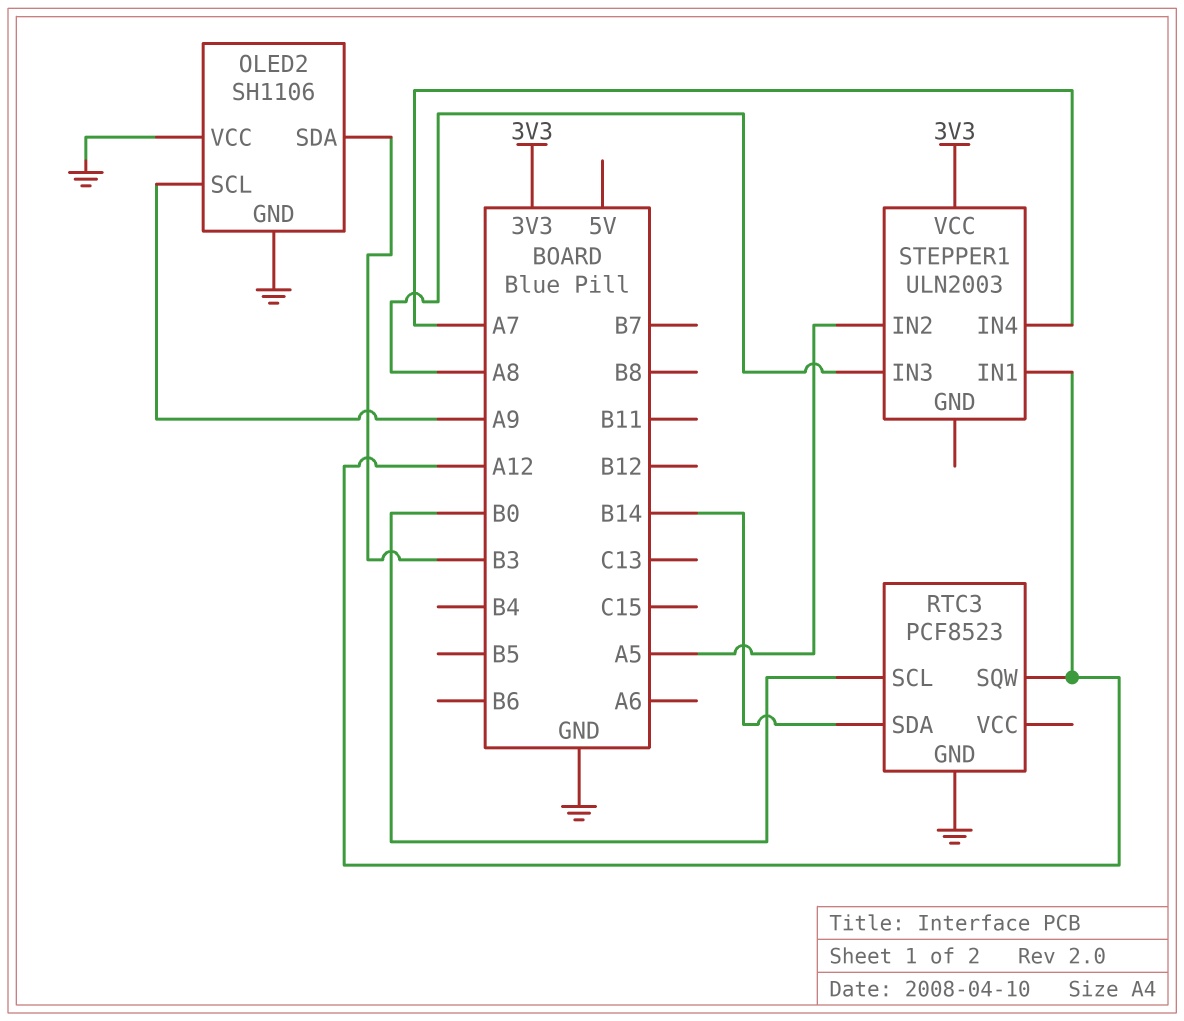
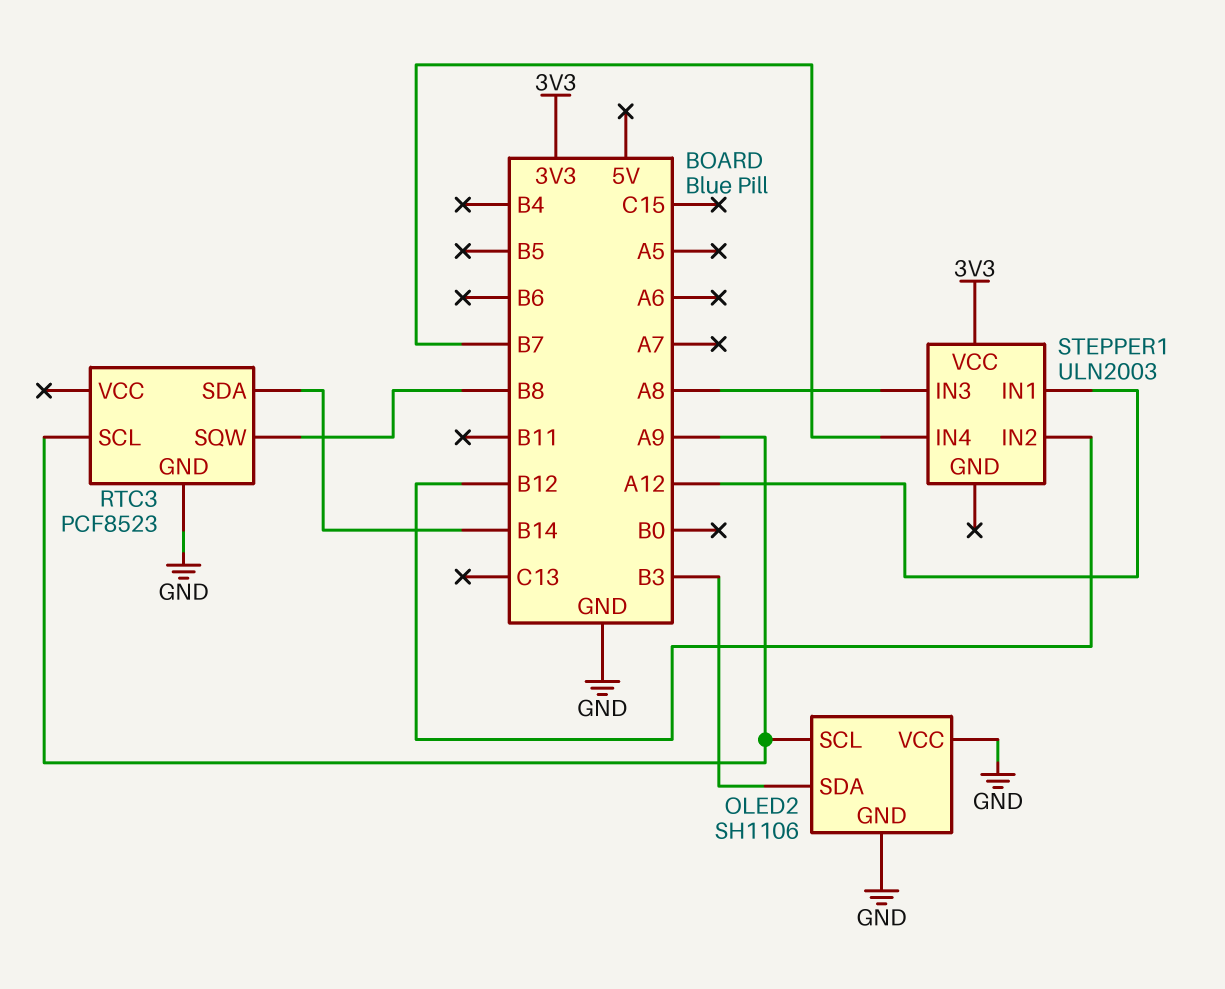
RTC3 pin SCL: B0 -> A9
RTC3 pin SQW: A12 -> B8
STEPPER1 pin IN2: A5 -> B12
STEPPER1 pin IN4: A7 -> B7

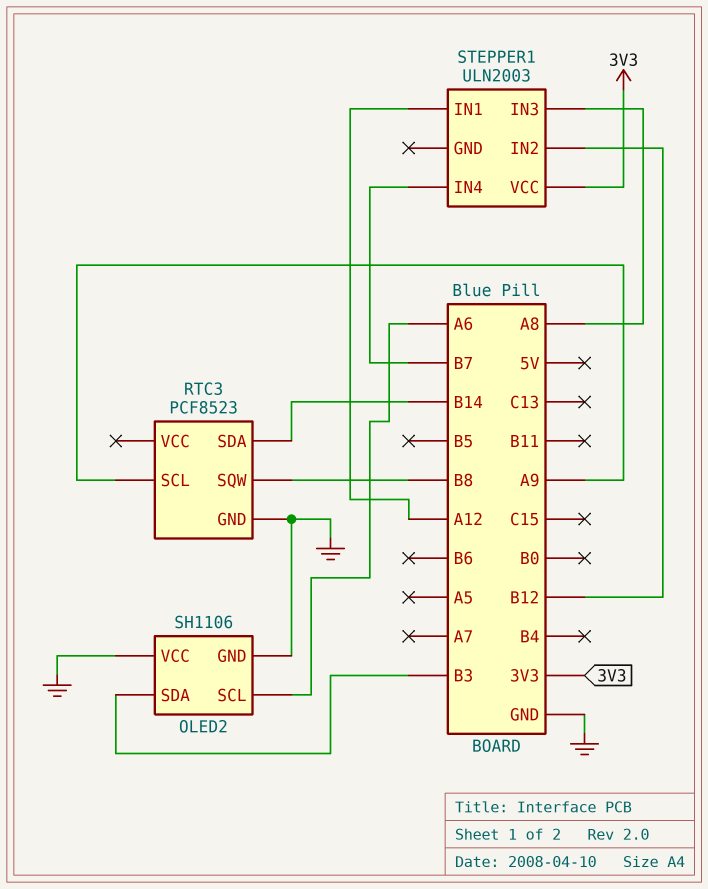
OLED2 pin SCL: A9 -> A6

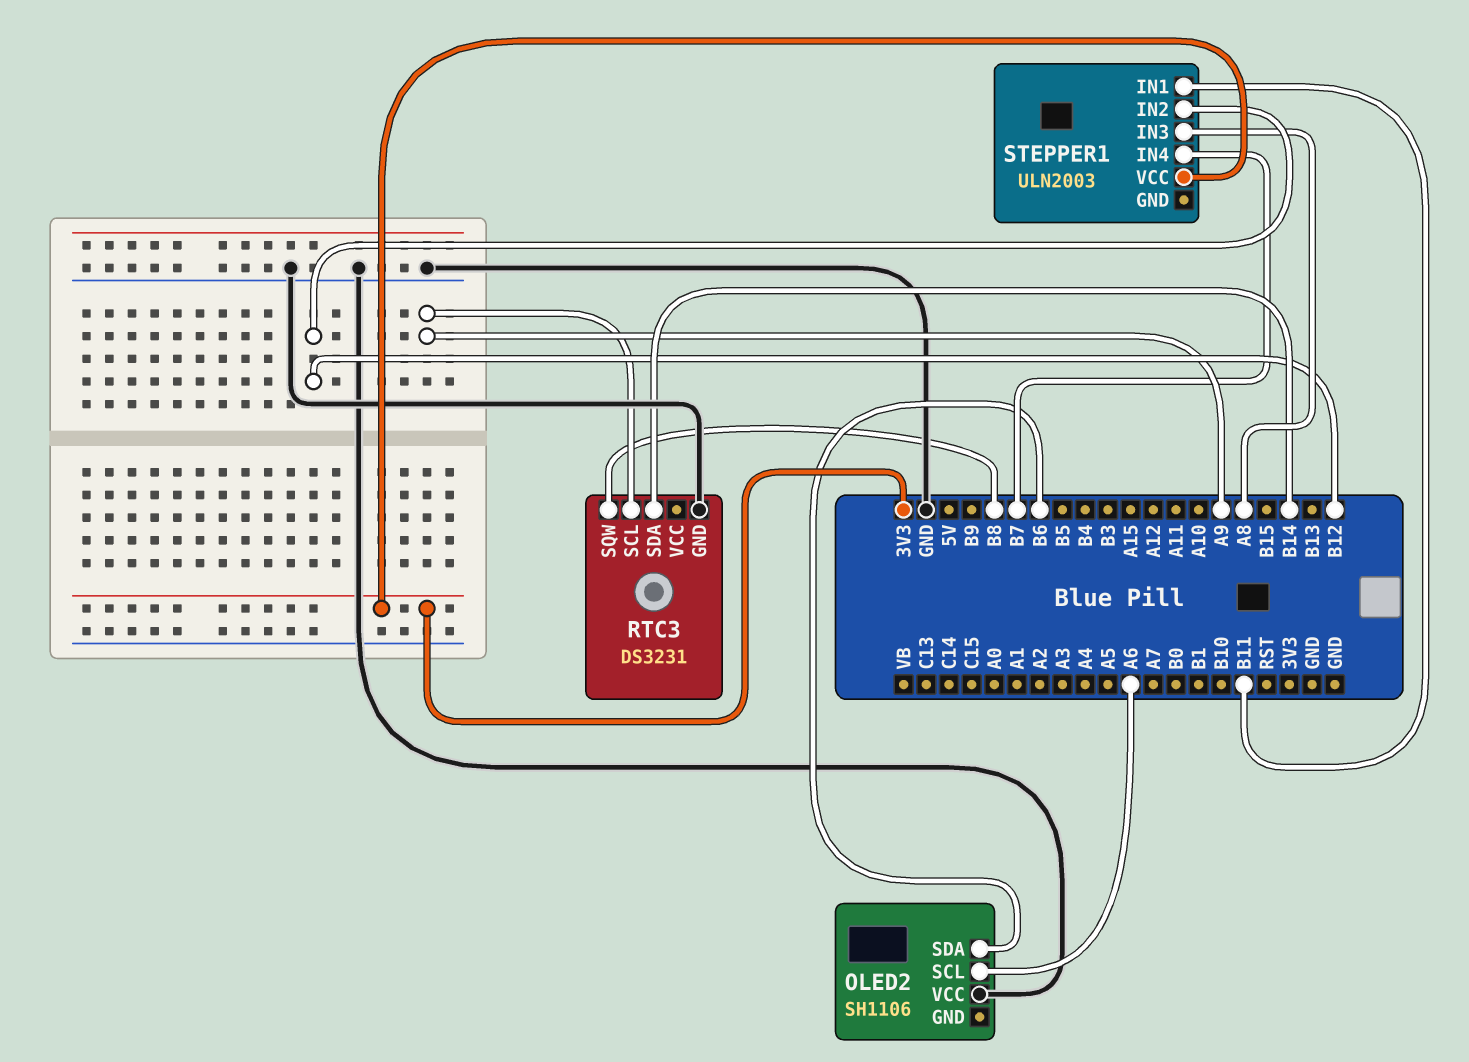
OLED2 pin GND: GND -> none
OLED2 pin SDA: B3 -> B6
RTC3: PCF8523 -> DS3231
STEPPER1 pin IN1: A12 -> B11

